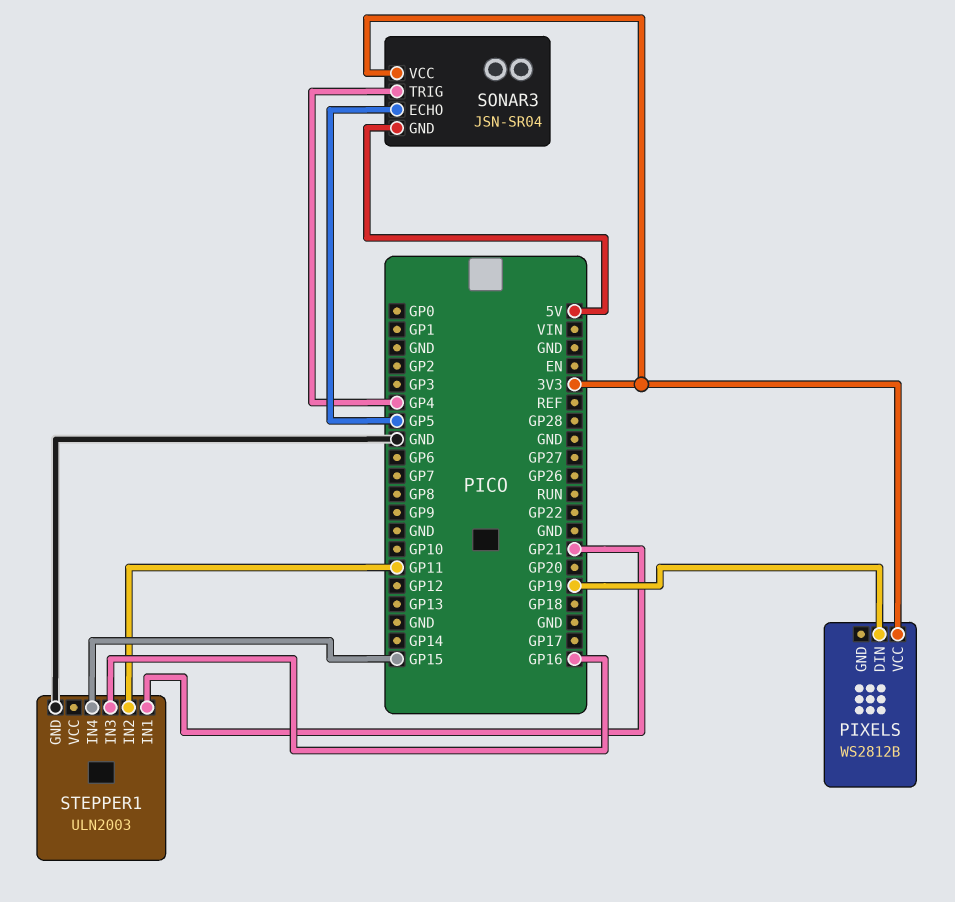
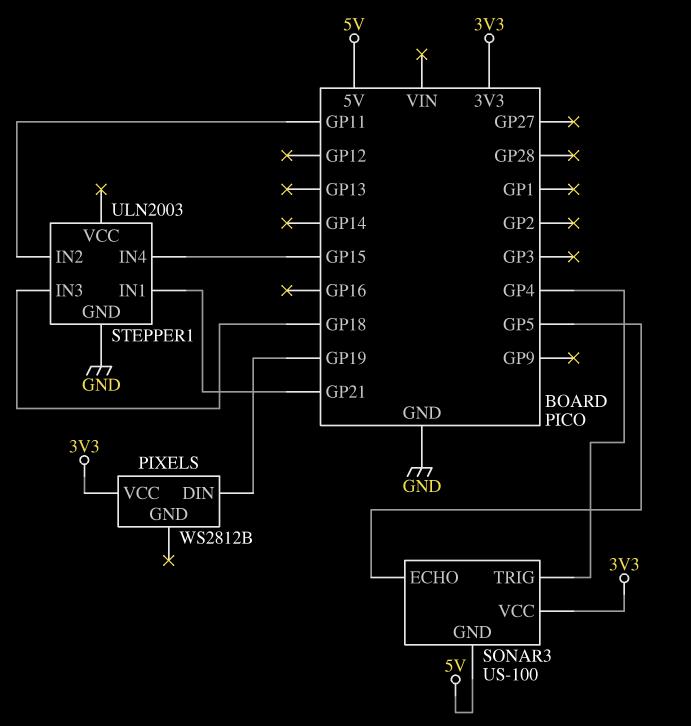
SONAR3: JSN-SR04 -> US-100
STEPPER1 pin IN3: GP16 -> GP18

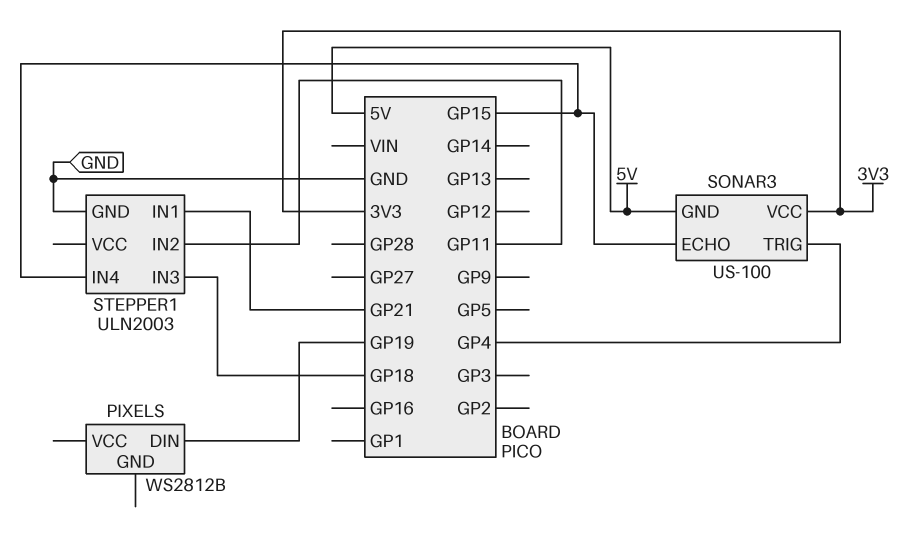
PIXELS pin VCC: 3V3 -> none
SONAR3 pin ECHO: GP5 -> GP15

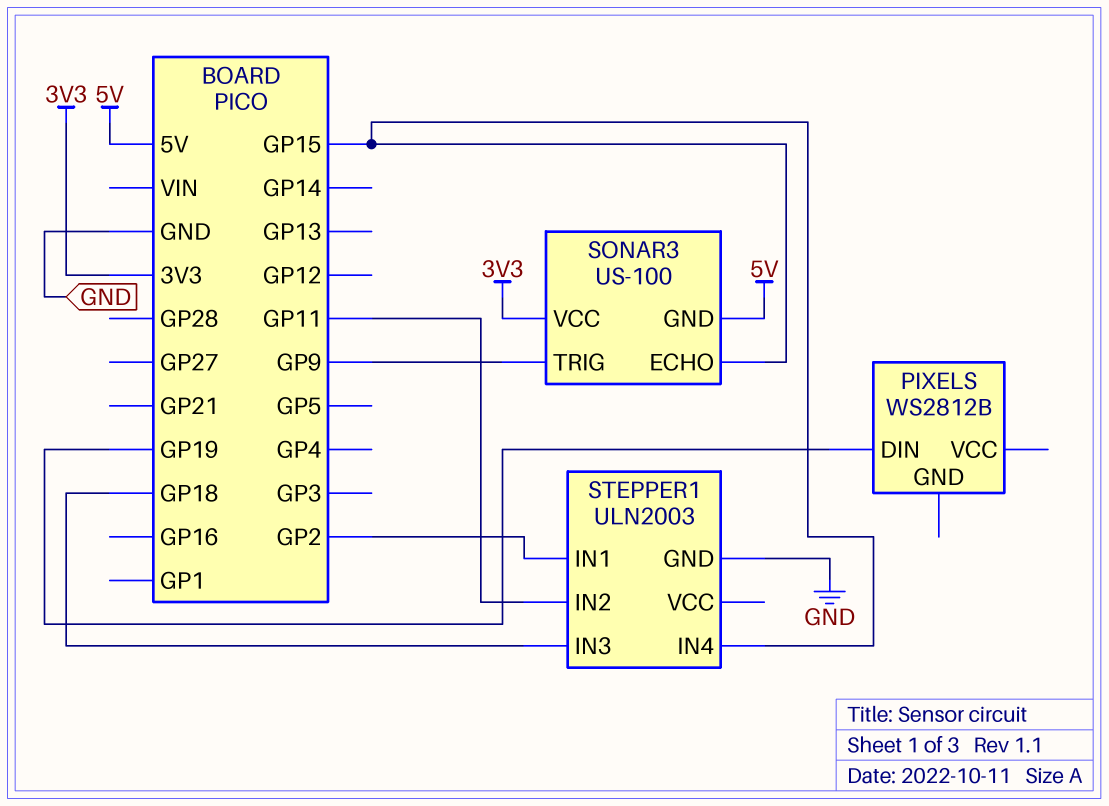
SONAR3 pin TRIG: GP4 -> GP9
STEPPER1 pin IN1: GP21 -> GP2

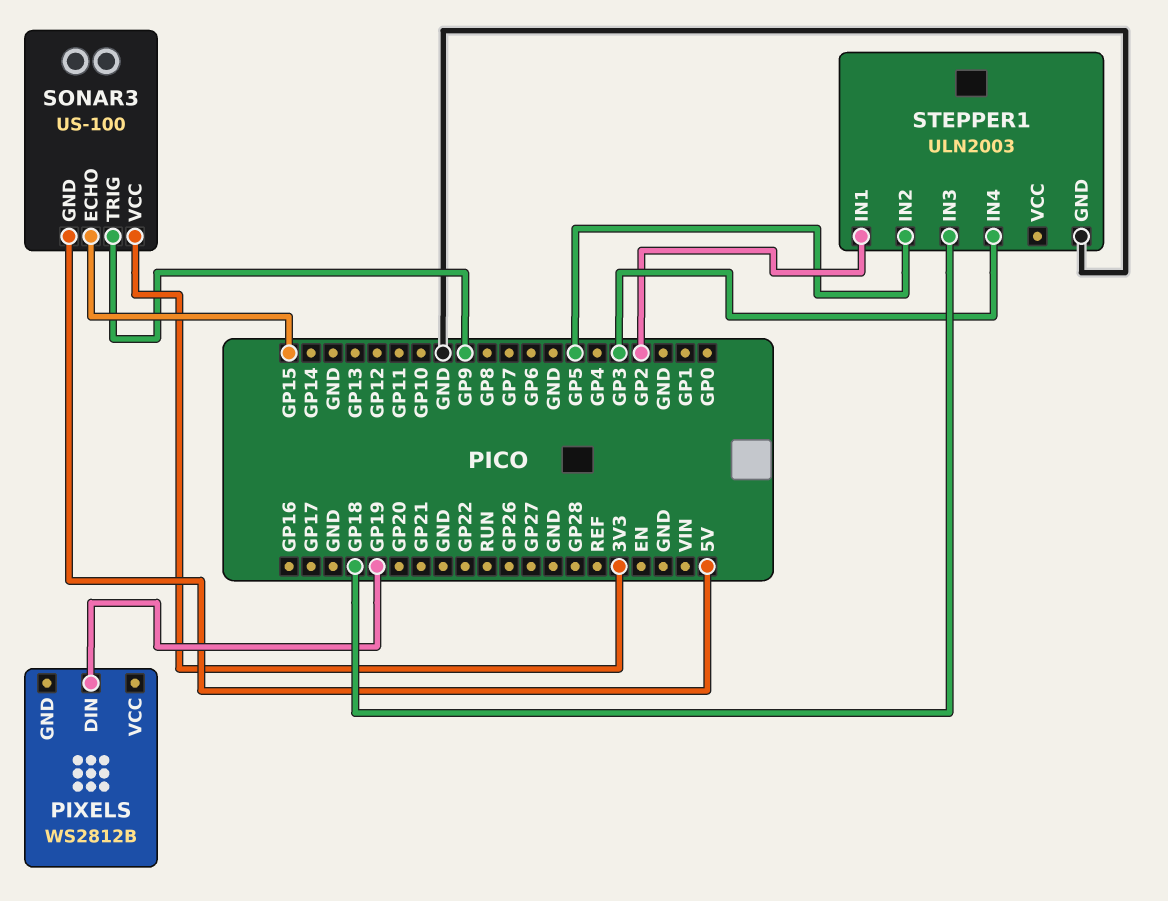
STEPPER1 pin IN2: GP11 -> GP5
STEPPER1 pin IN4: GP15 -> GP3

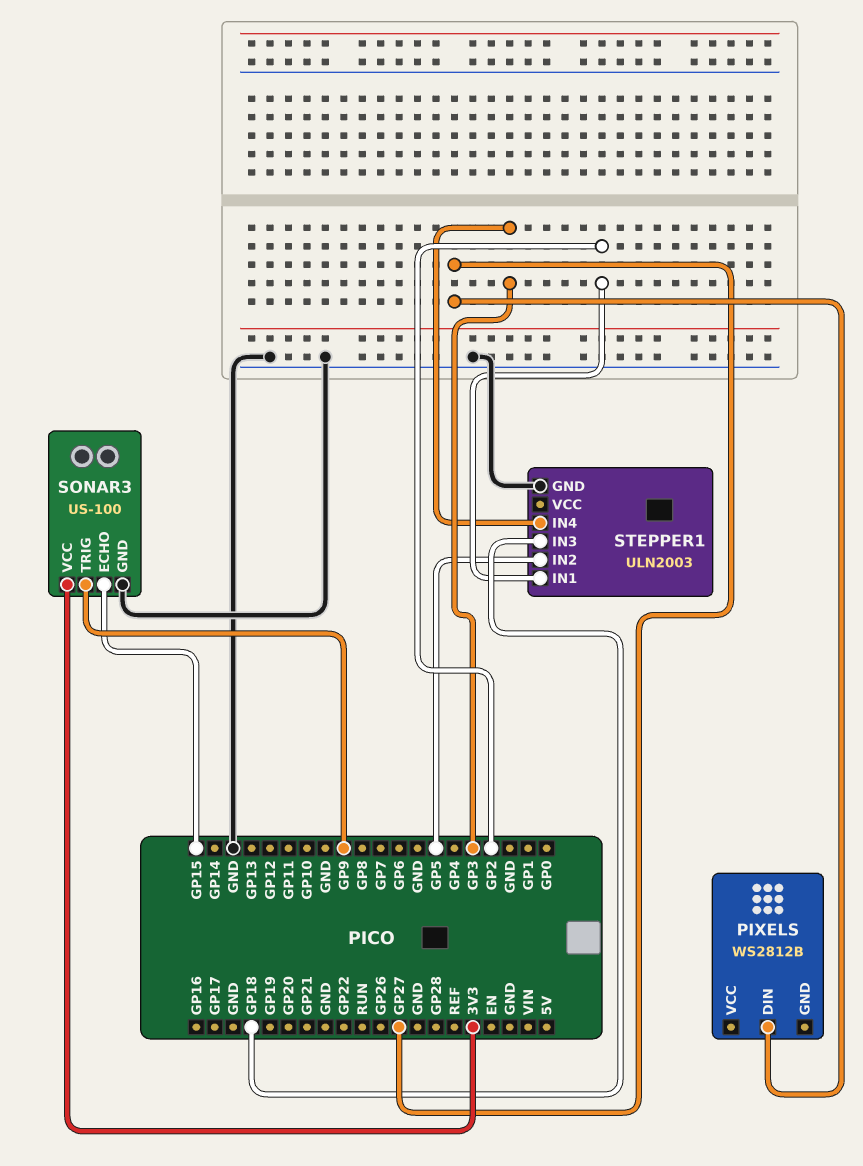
PIXELS pin DIN: GP19 -> GP27
SONAR3 pin GND: 5V -> GND

